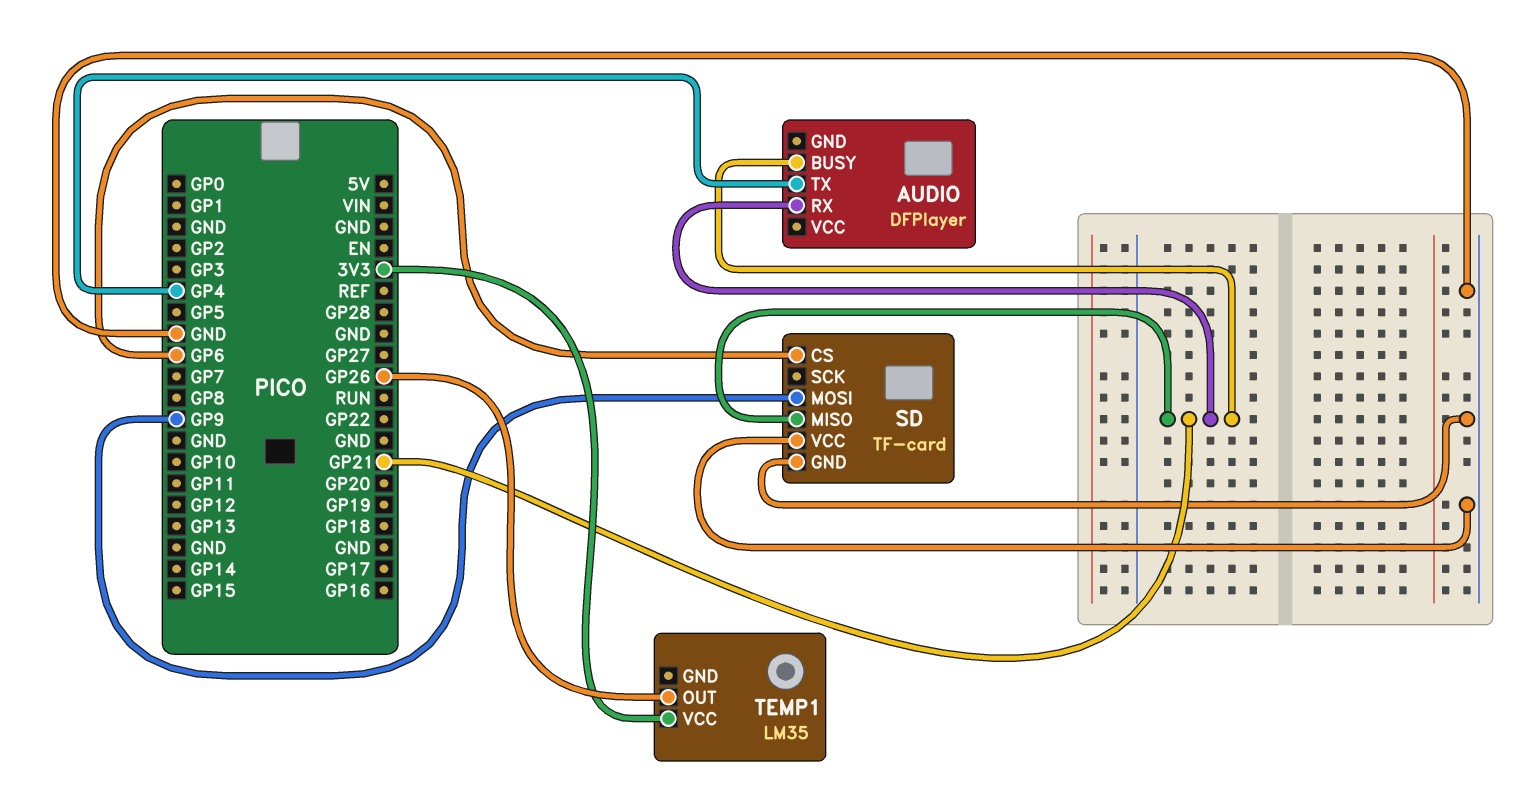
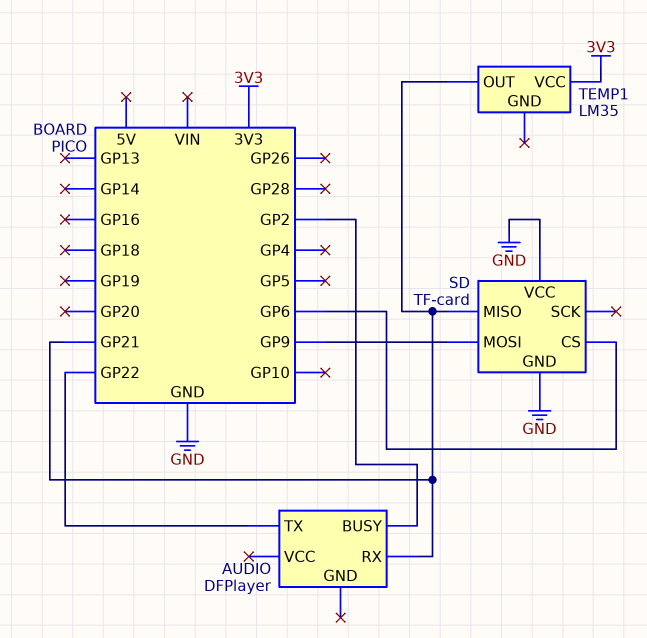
AUDIO pin BUSY: GP21 -> GP2
AUDIO pin TX: GP4 -> GP22
TEMP1 pin OUT: GP26 -> GP21

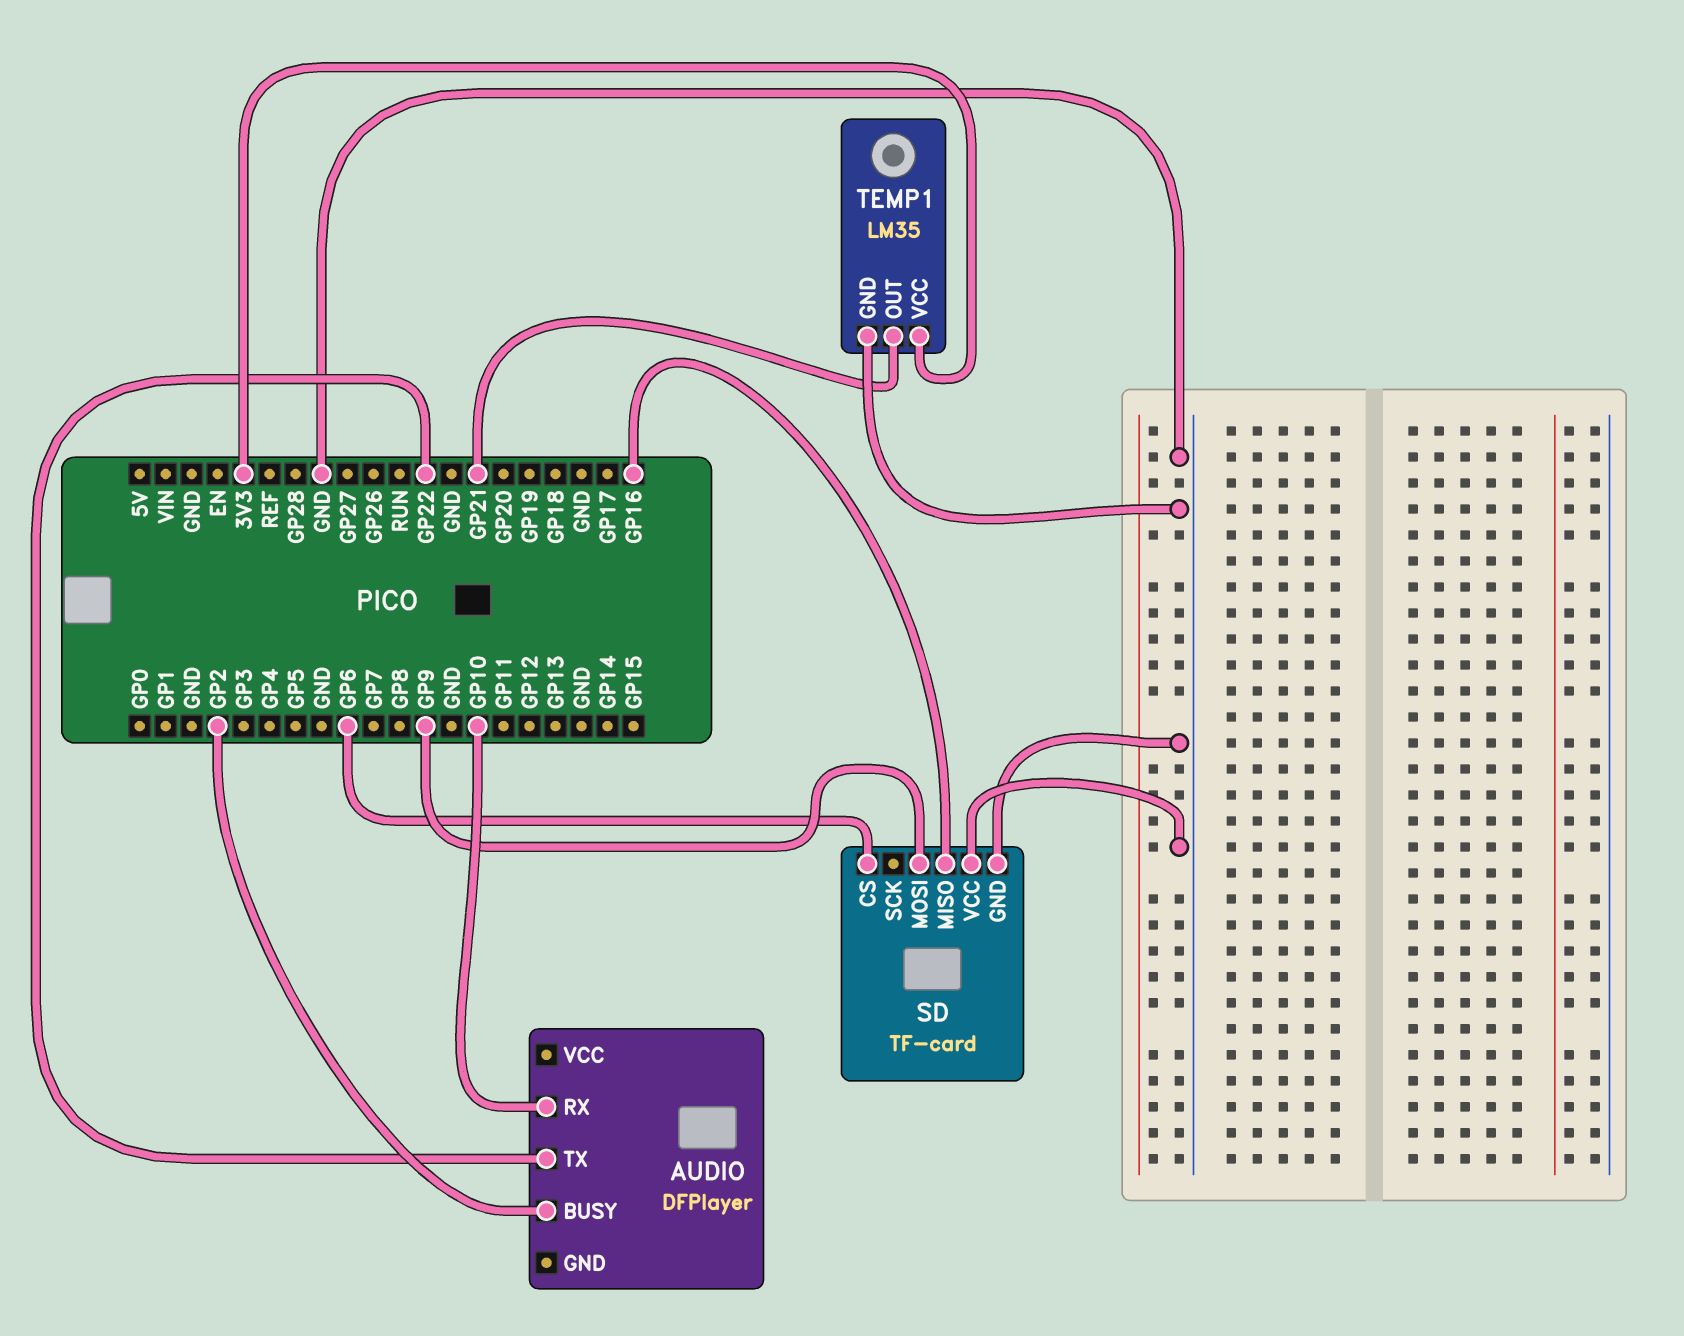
AUDIO pin RX: GP21 -> GP10
SD pin MISO: GP21 -> GP16
TEMP1 pin GND: none -> GND

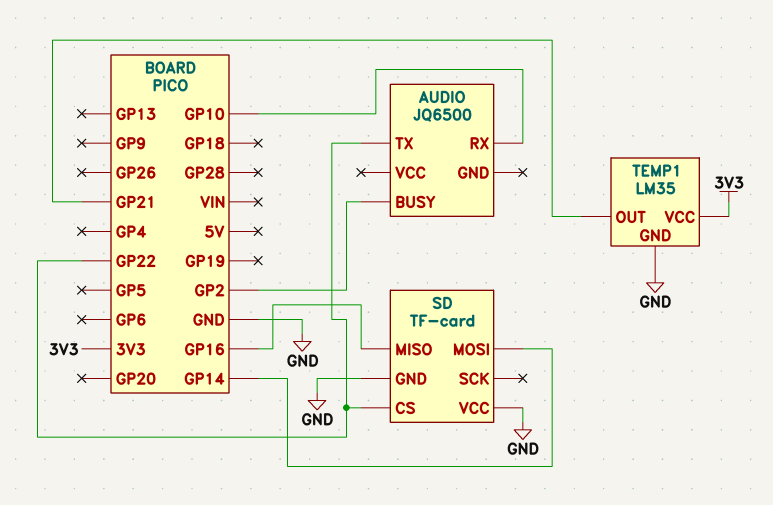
AUDIO: DFPlayer -> JQ6500
SD pin CS: GP6 -> GP22
SD pin MOSI: GP9 -> GP14

